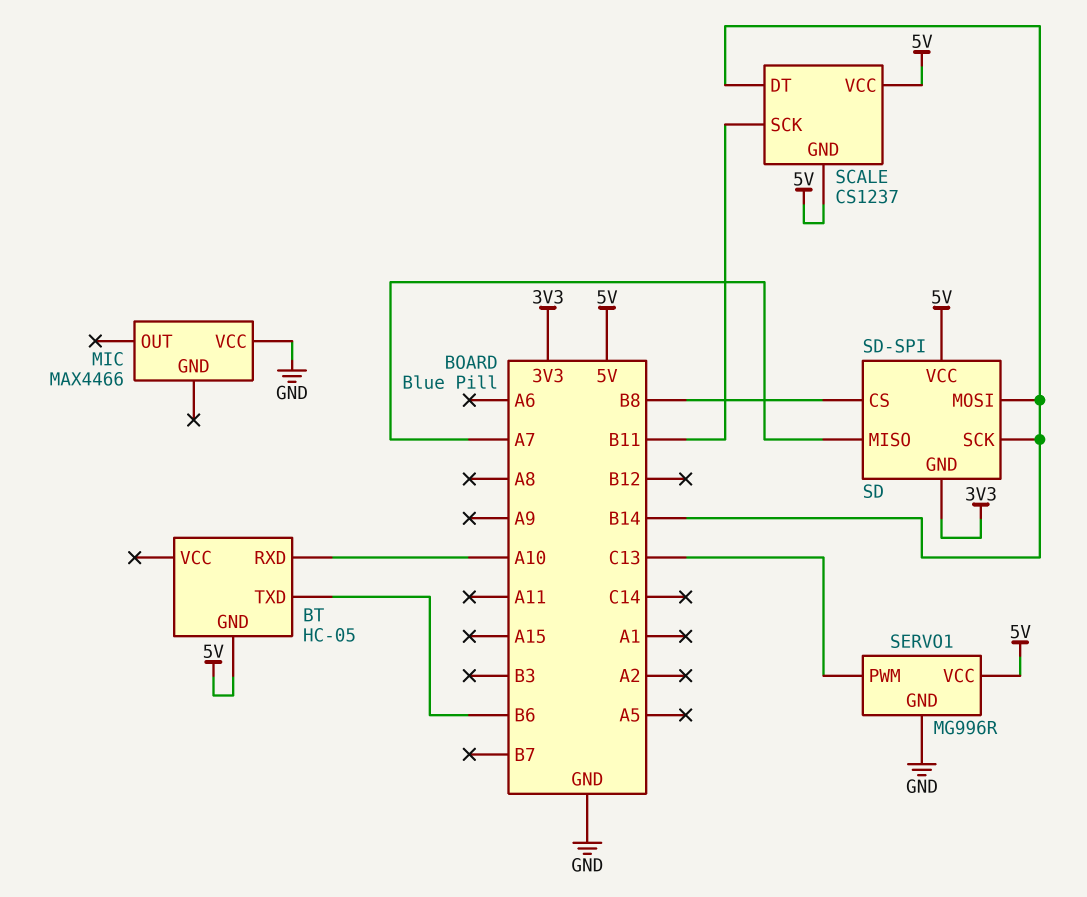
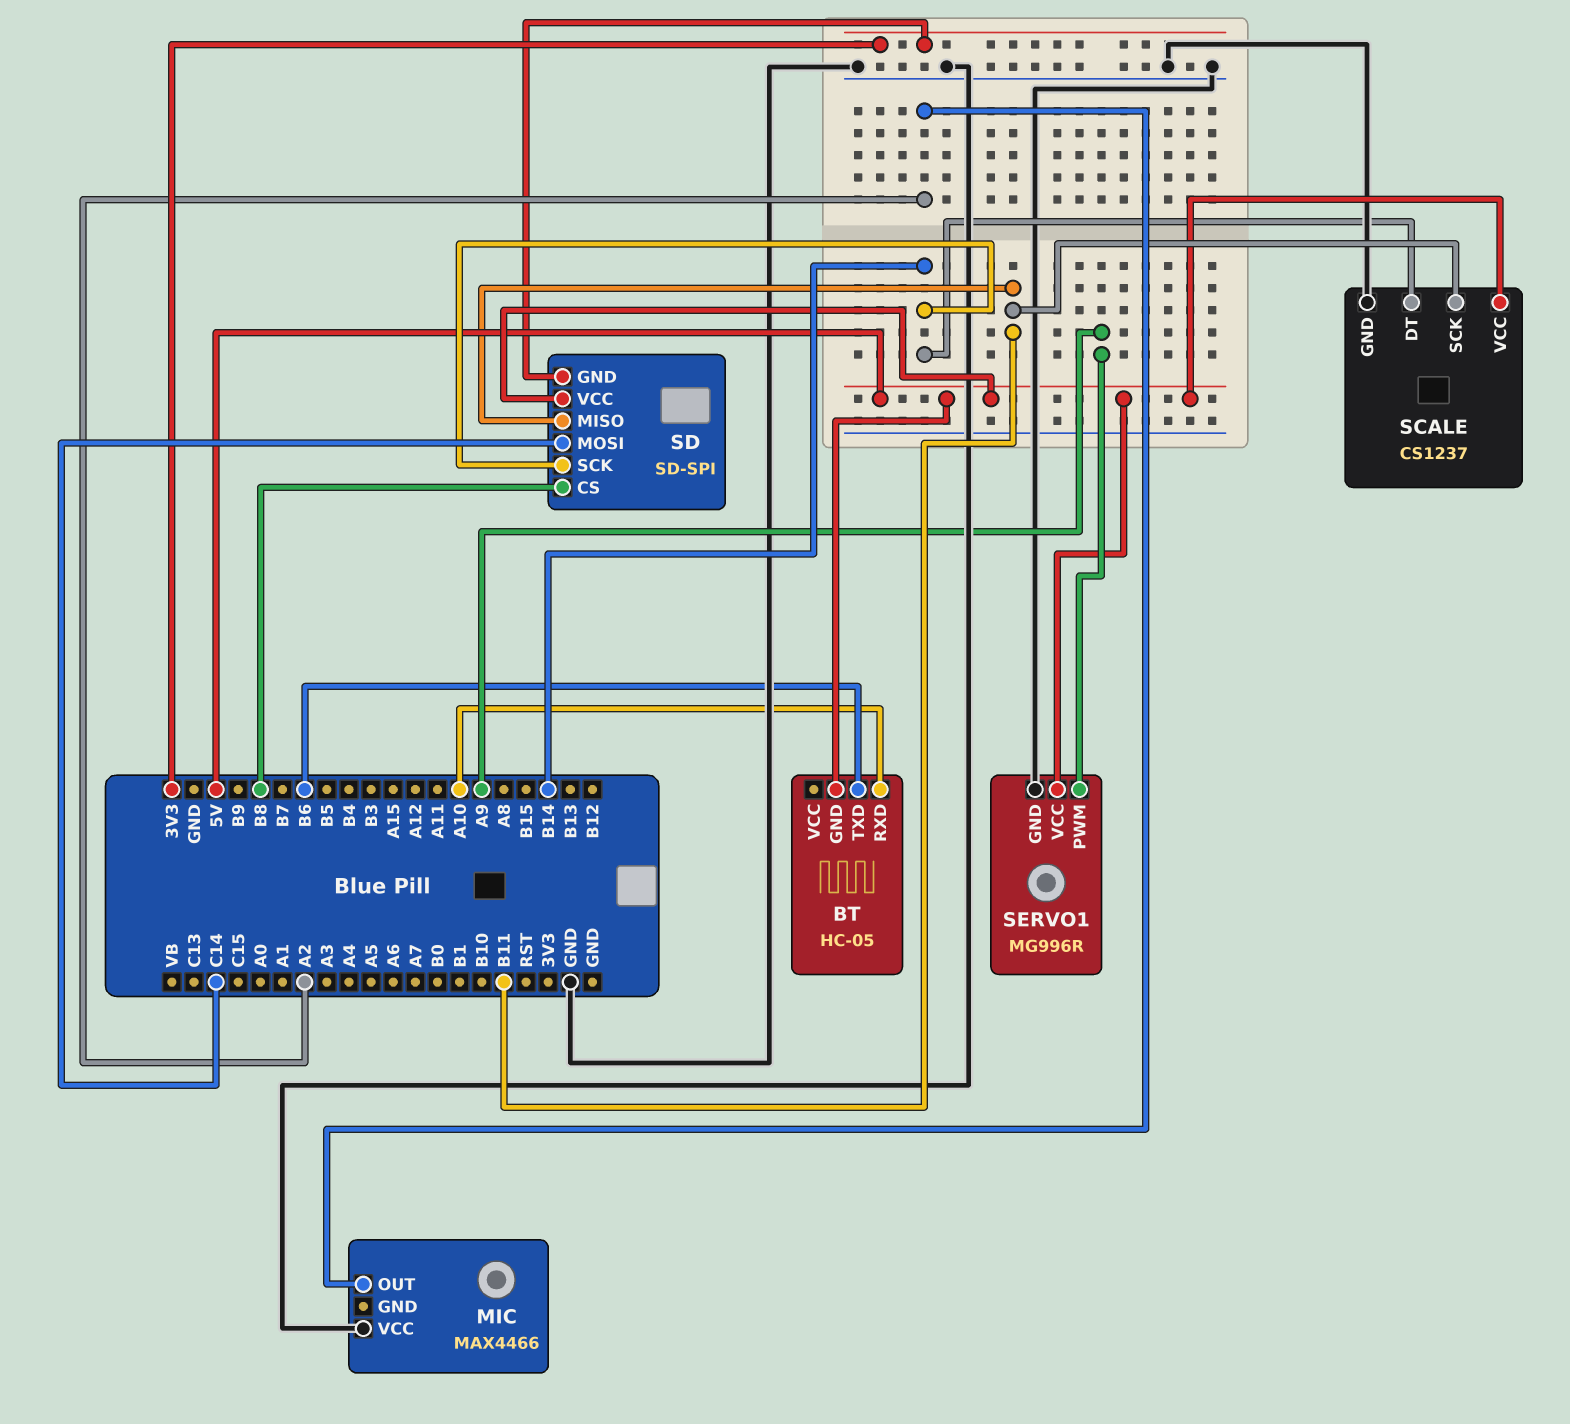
MIC pin OUT: none -> A2
SCALE pin GND: 5V -> GND
SD pin MISO: A7 -> B11
SD pin MOSI: B14 -> C14
SERVO1 pin PWM: C13 -> A9

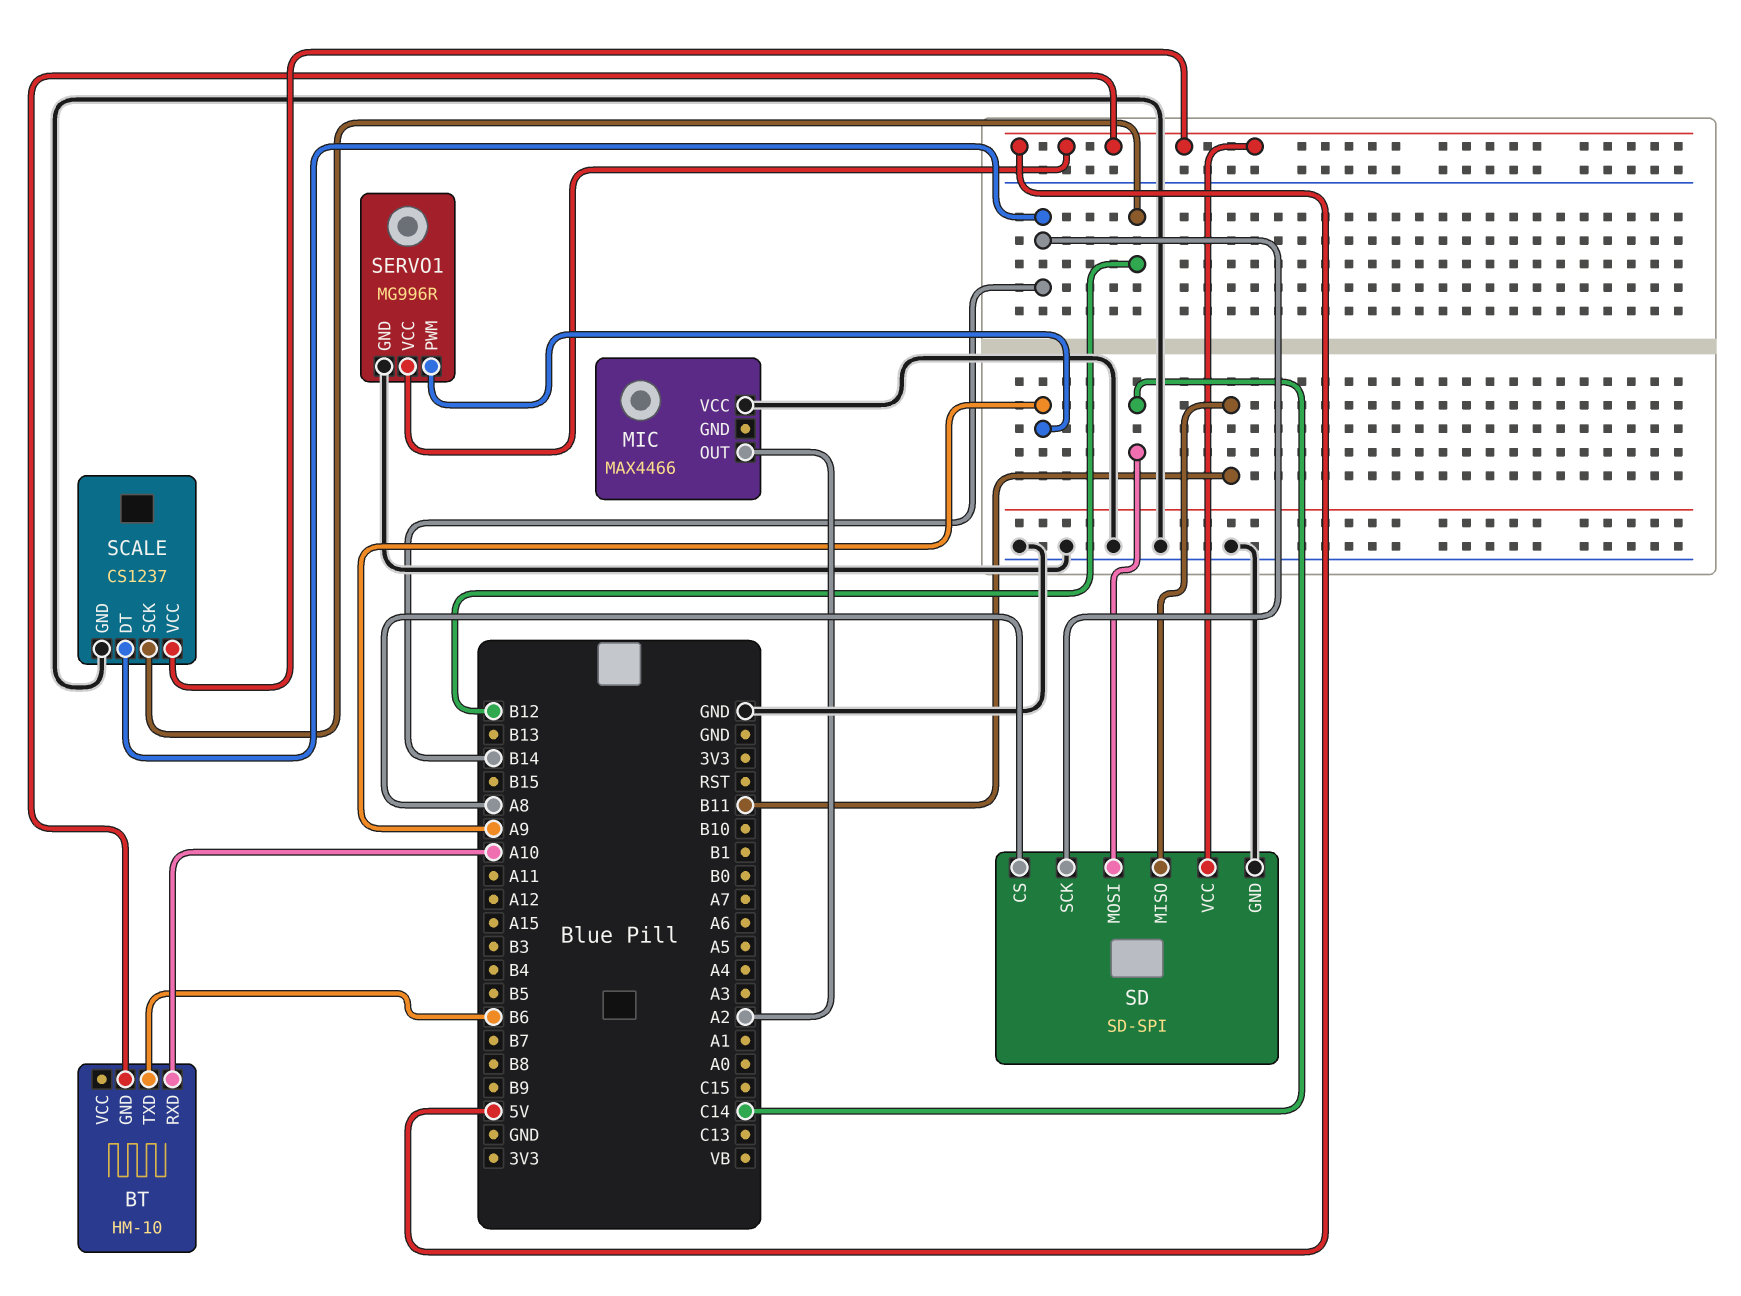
BT: HC-05 -> HM-10
SCALE pin SCK: B11 -> B12
SD pin CS: B8 -> A8
SD pin GND: 3V3 -> GND

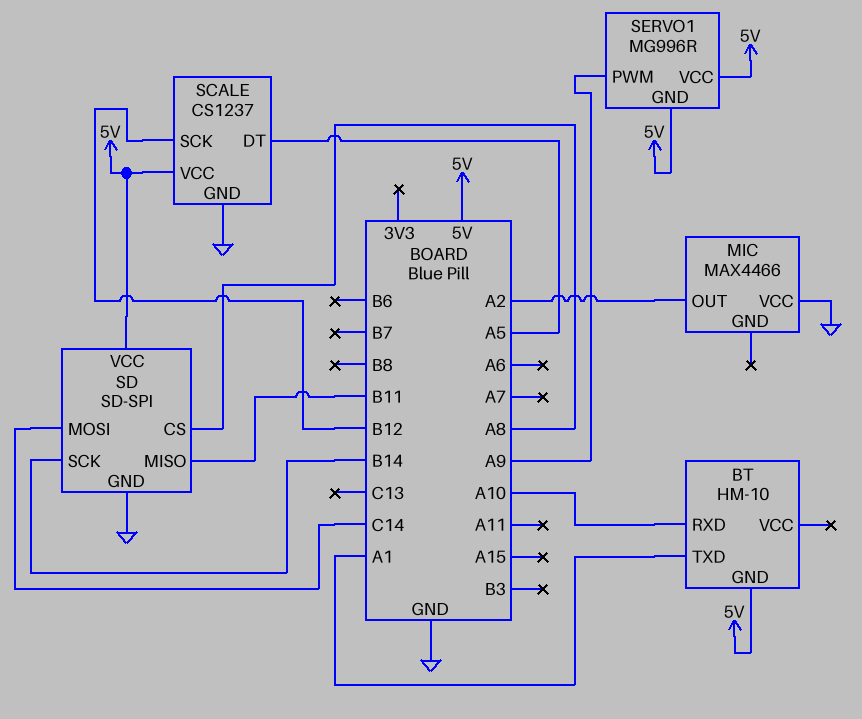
BT pin TXD: B6 -> A1
SCALE pin DT: B14 -> A5
SERVO1 pin GND: GND -> 5V

